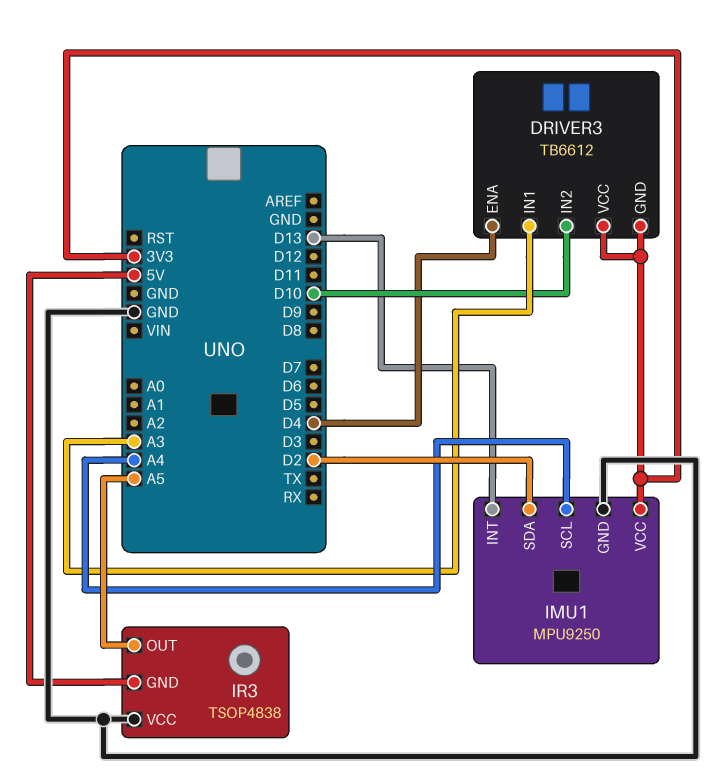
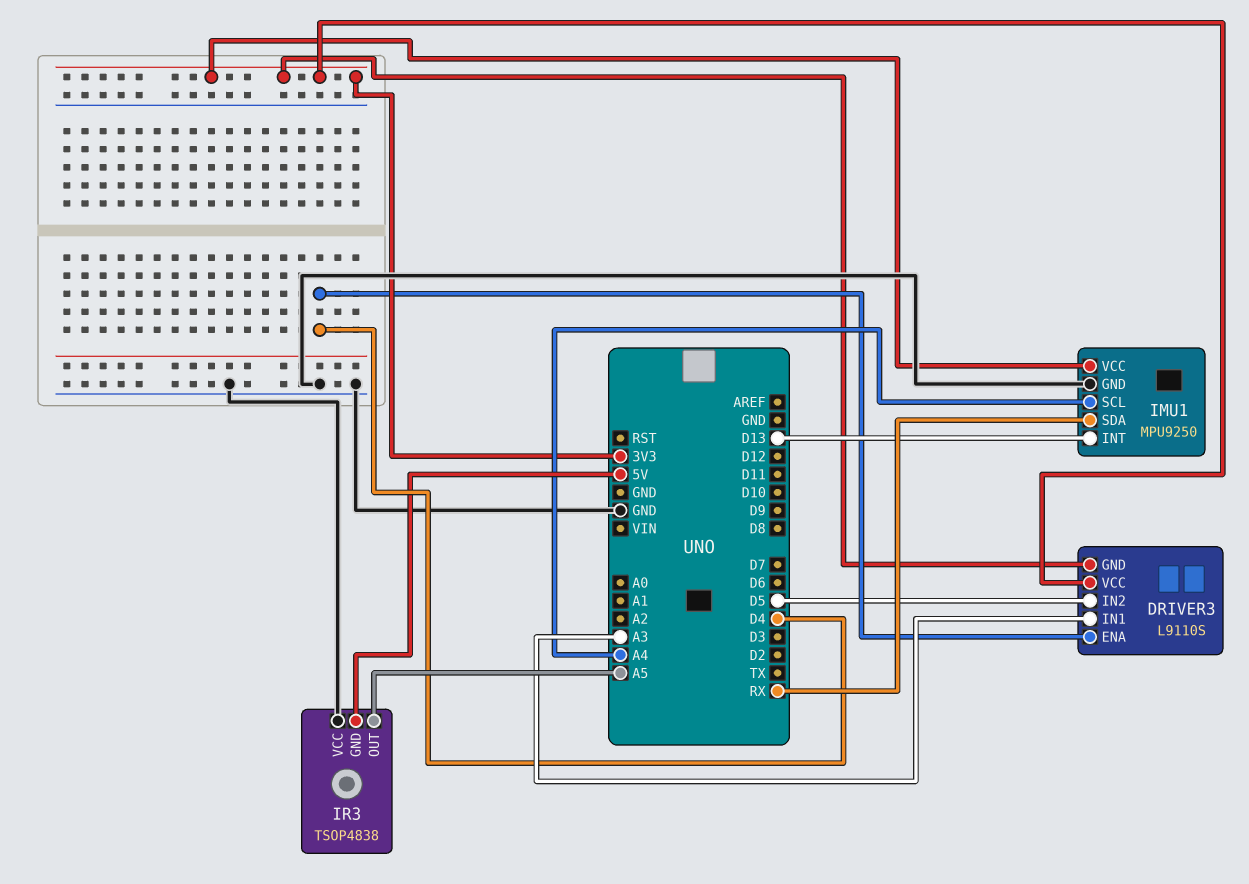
DRIVER3: TB6612 -> L9110S
DRIVER3 pin IN2: D10 -> D5
IMU1 pin SDA: D2 -> RX

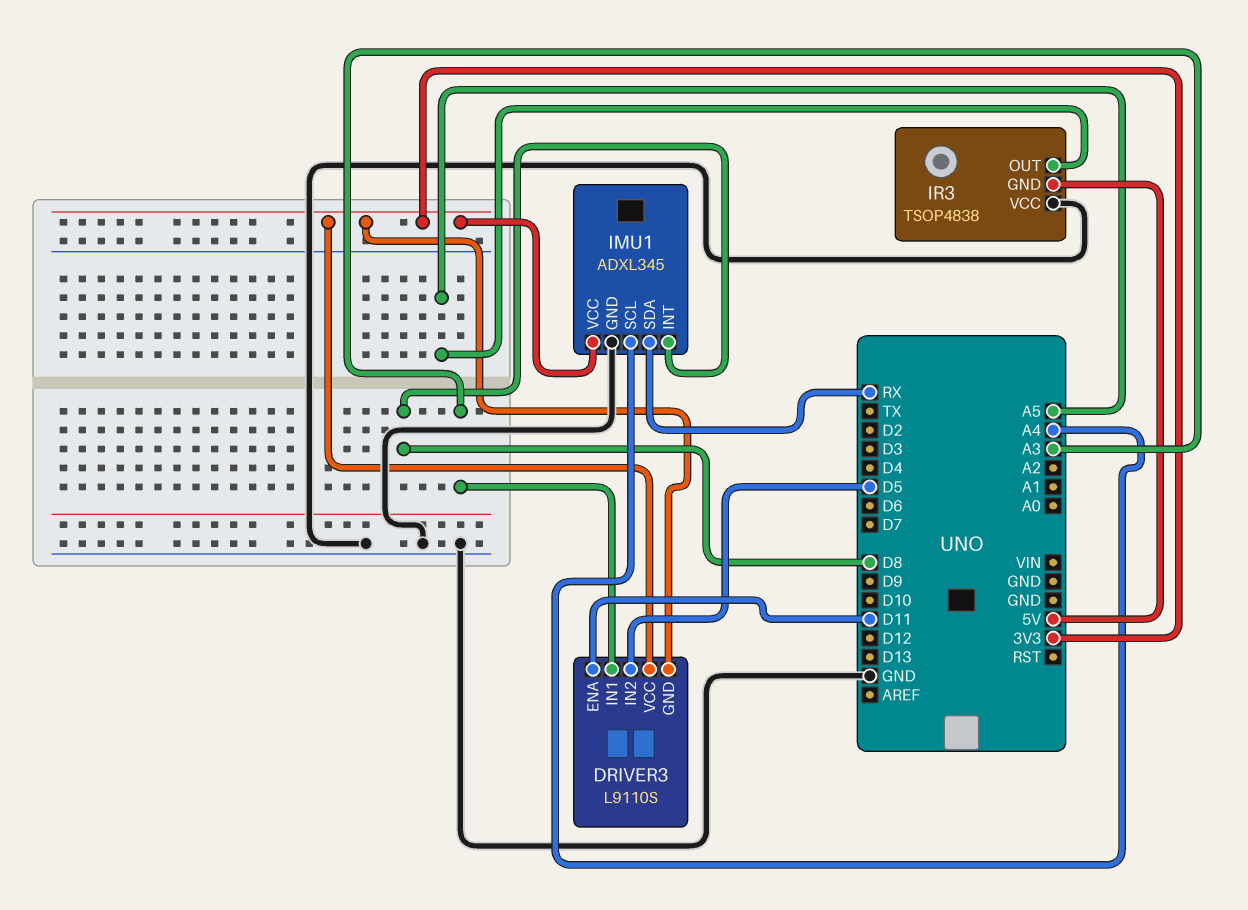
DRIVER3 pin ENA: D4 -> D11
IMU1: MPU9250 -> ADXL345
IMU1 pin INT: D13 -> D8

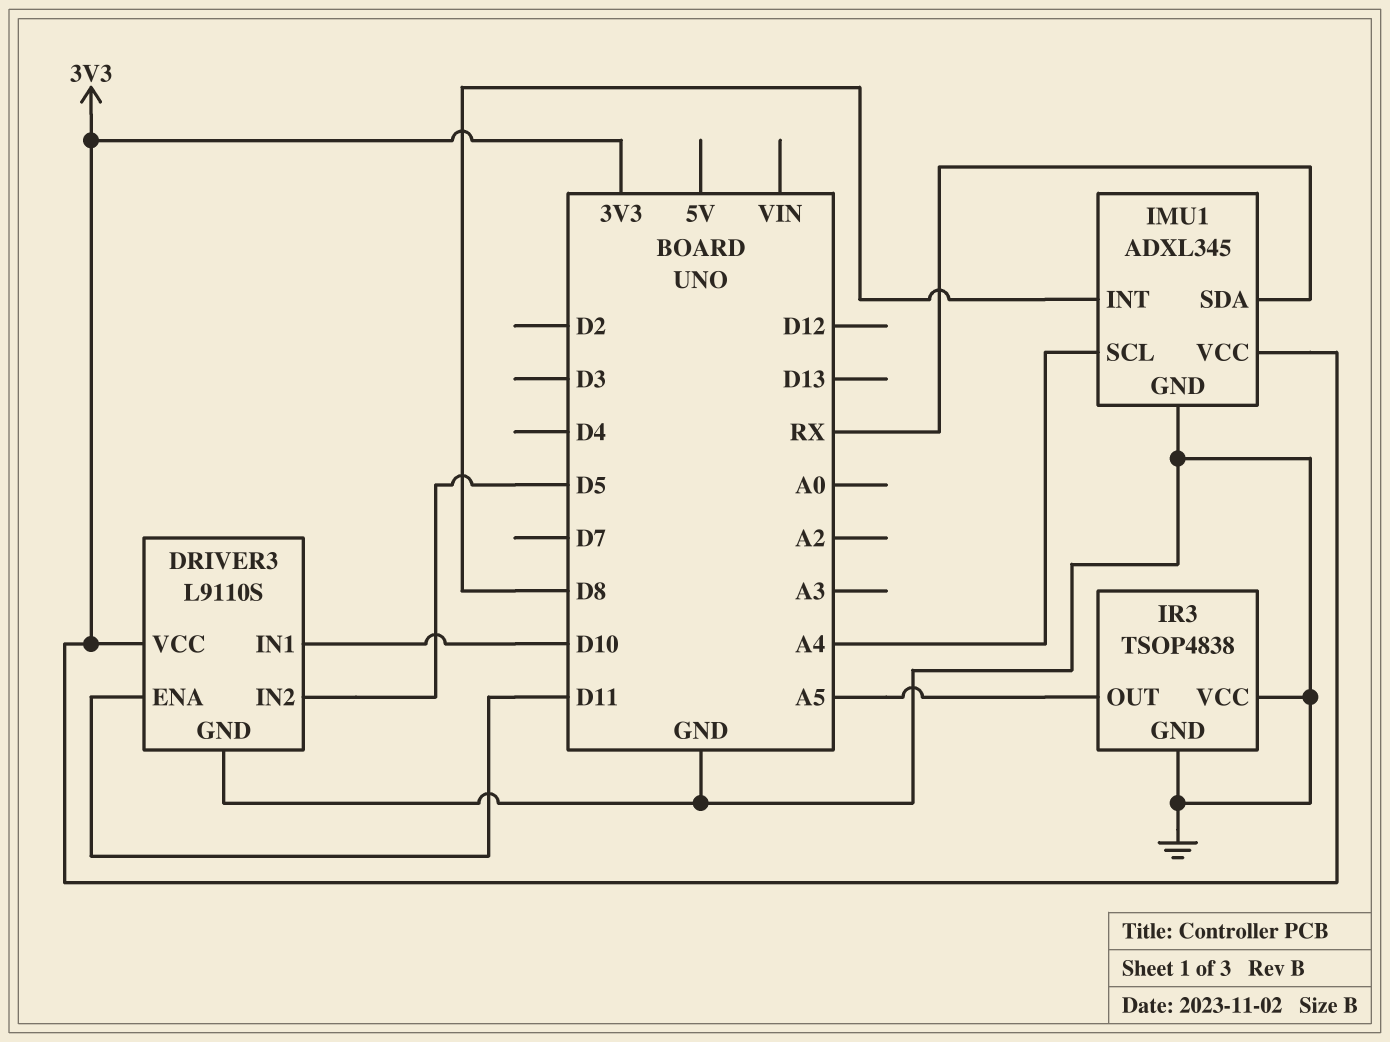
DRIVER3 pin GND: 3V3 -> GND
DRIVER3 pin IN1: A3 -> D10
IR3 pin GND: 5V -> GND

